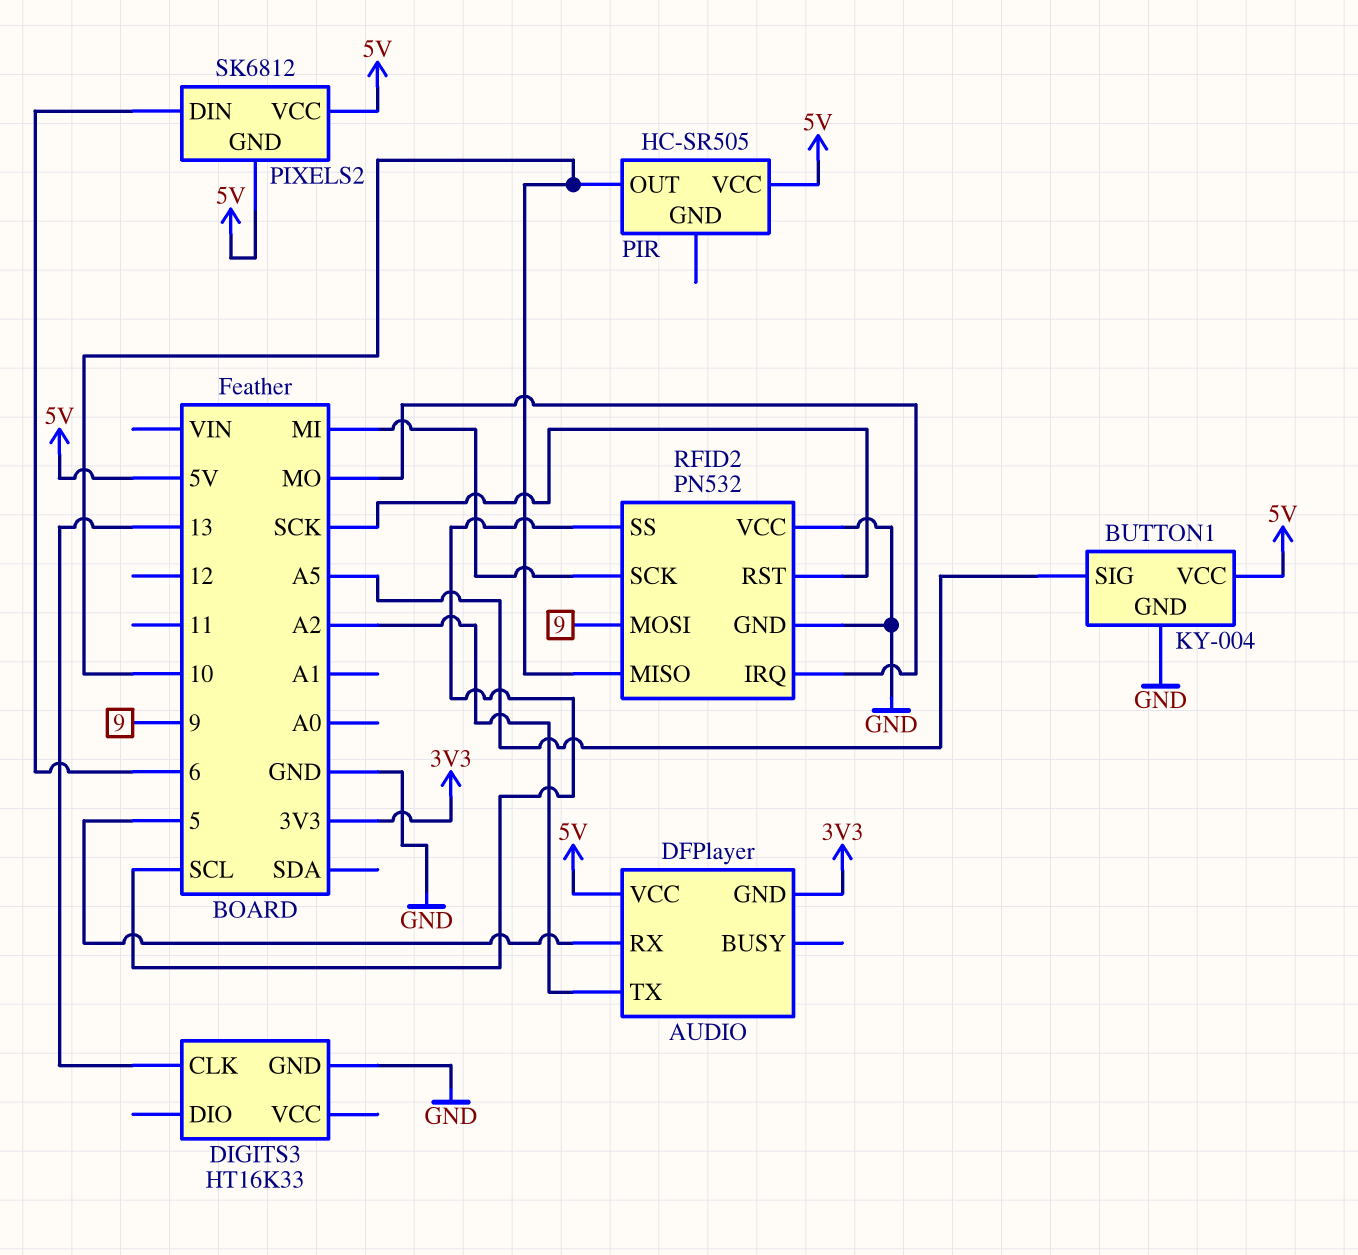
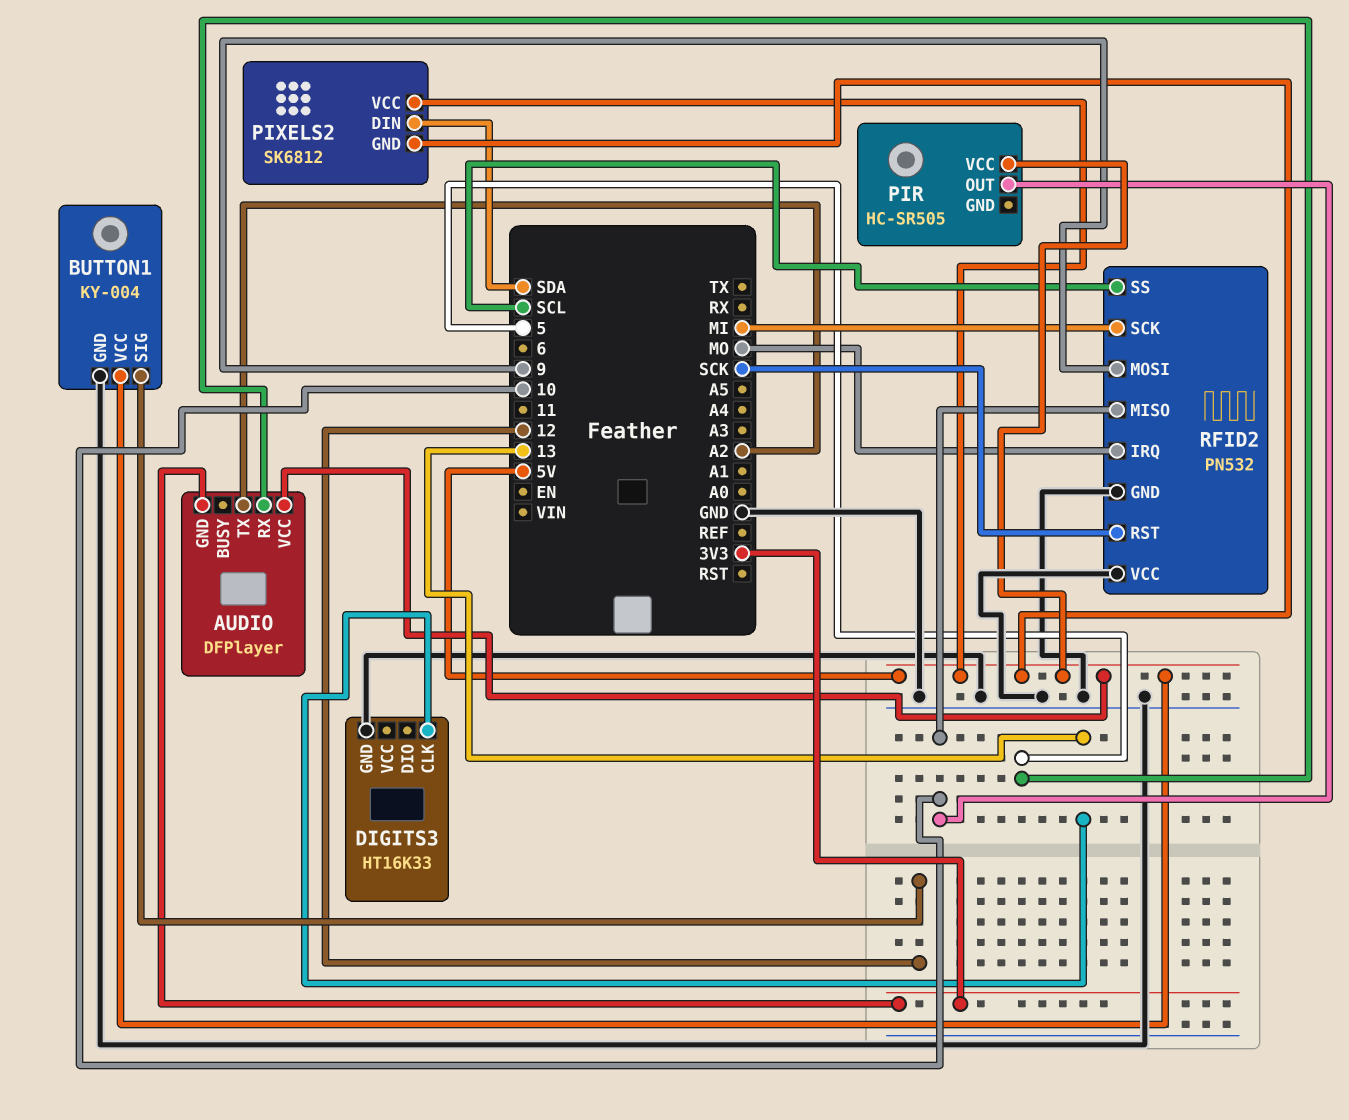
BUTTON1 pin SIG: A5 -> 12
PIXELS2 pin DIN: 6 -> SDA

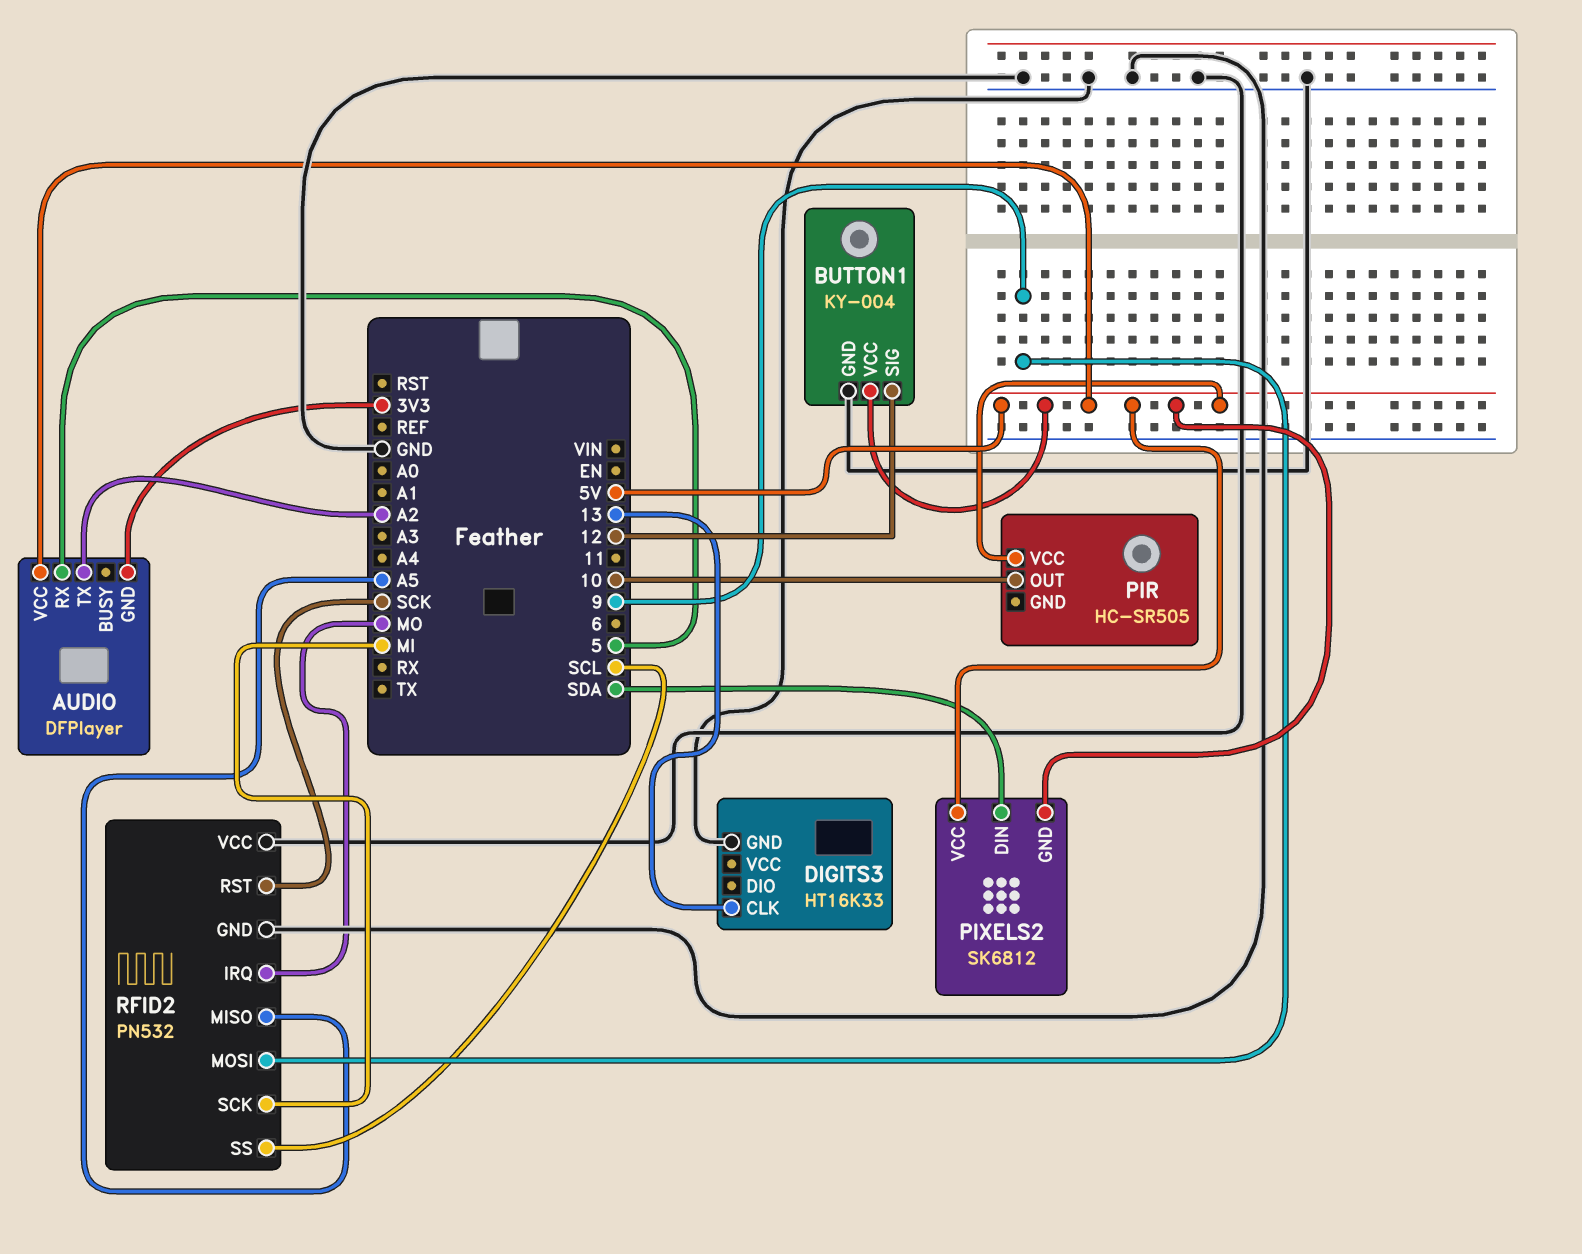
RFID2 pin MISO: 10 -> A5

